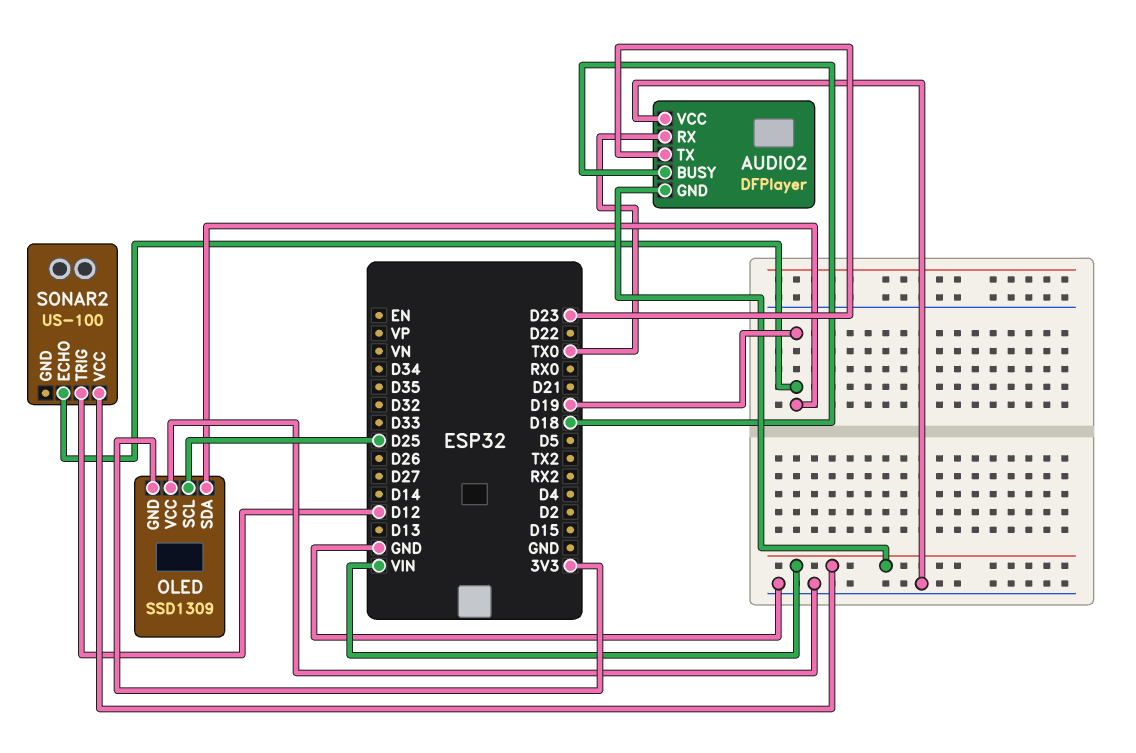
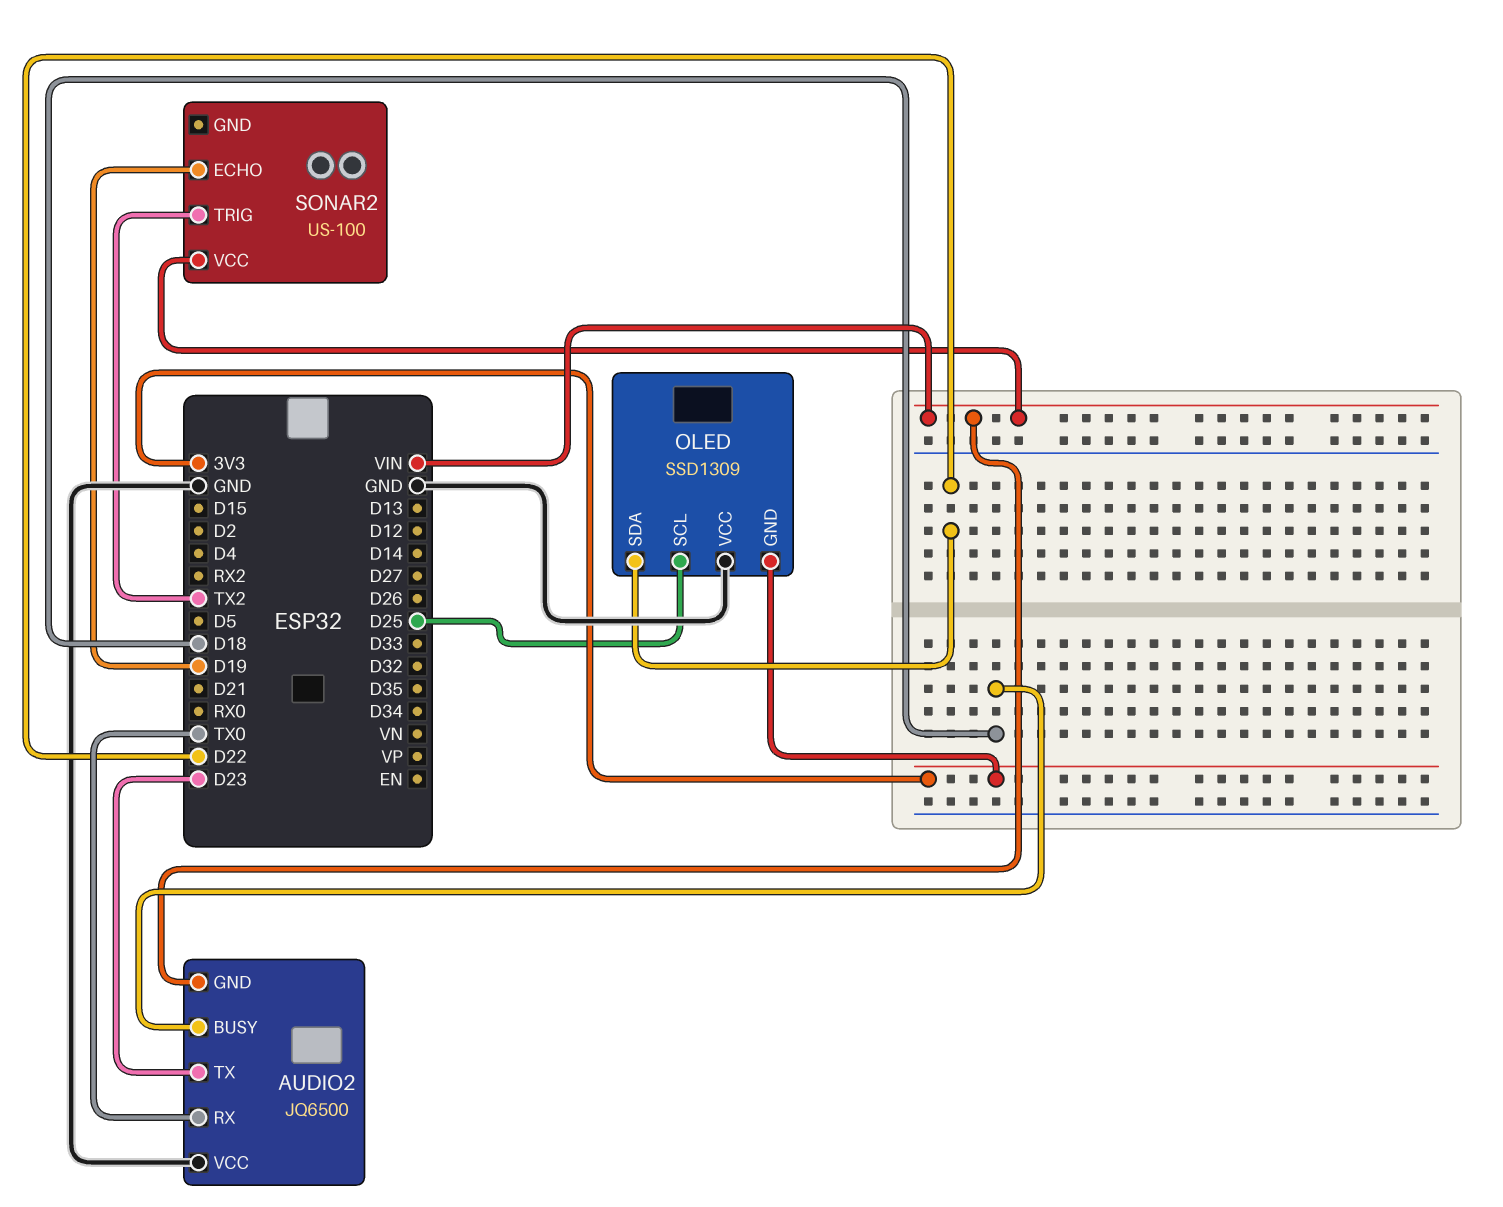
AUDIO2: DFPlayer -> JQ6500
OLED pin SDA: D19 -> D22
SONAR2 pin TRIG: D12 -> TX2

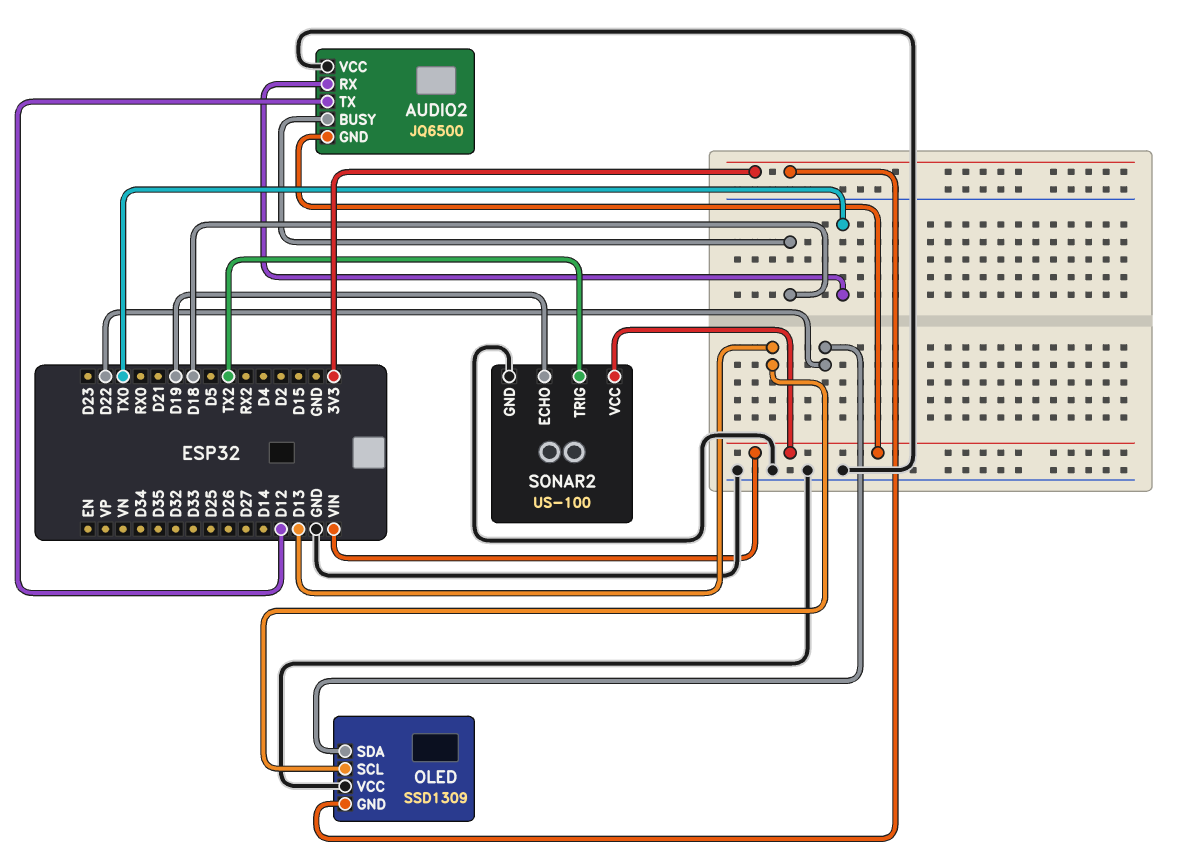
AUDIO2 pin TX: D23 -> D12
OLED pin SCL: D25 -> D13
SONAR2 pin GND: none -> GND

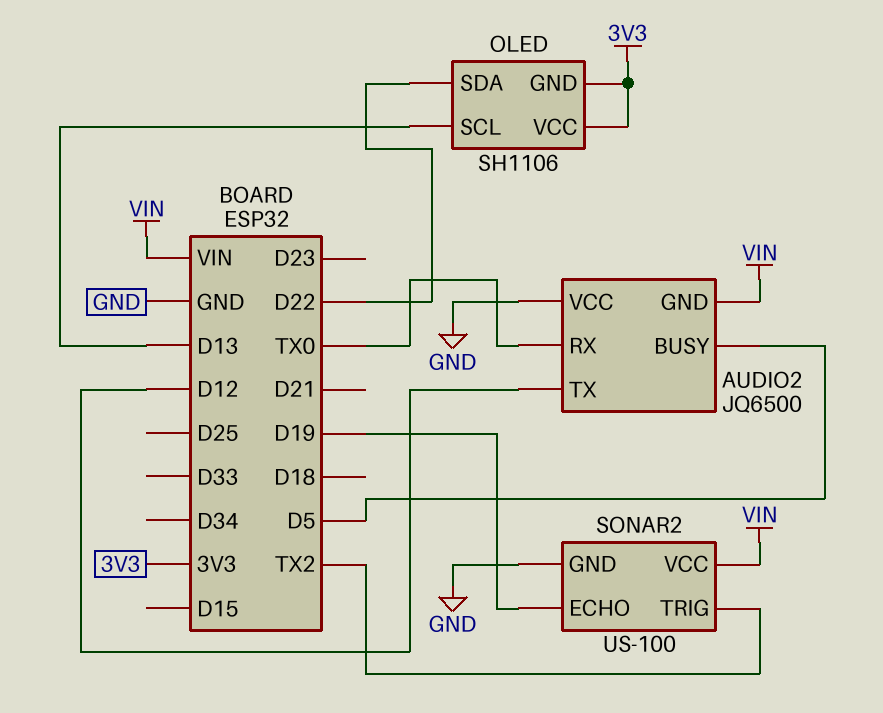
AUDIO2 pin BUSY: D18 -> D5
OLED: SSD1309 -> SH1106
OLED pin VCC: GND -> 3V3

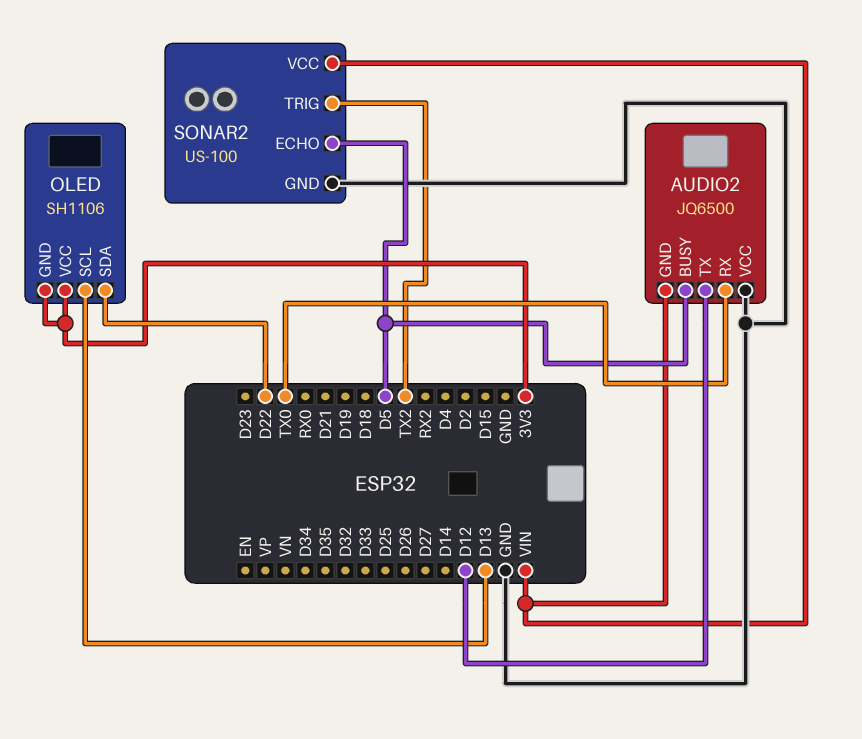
SONAR2 pin ECHO: D19 -> D5

